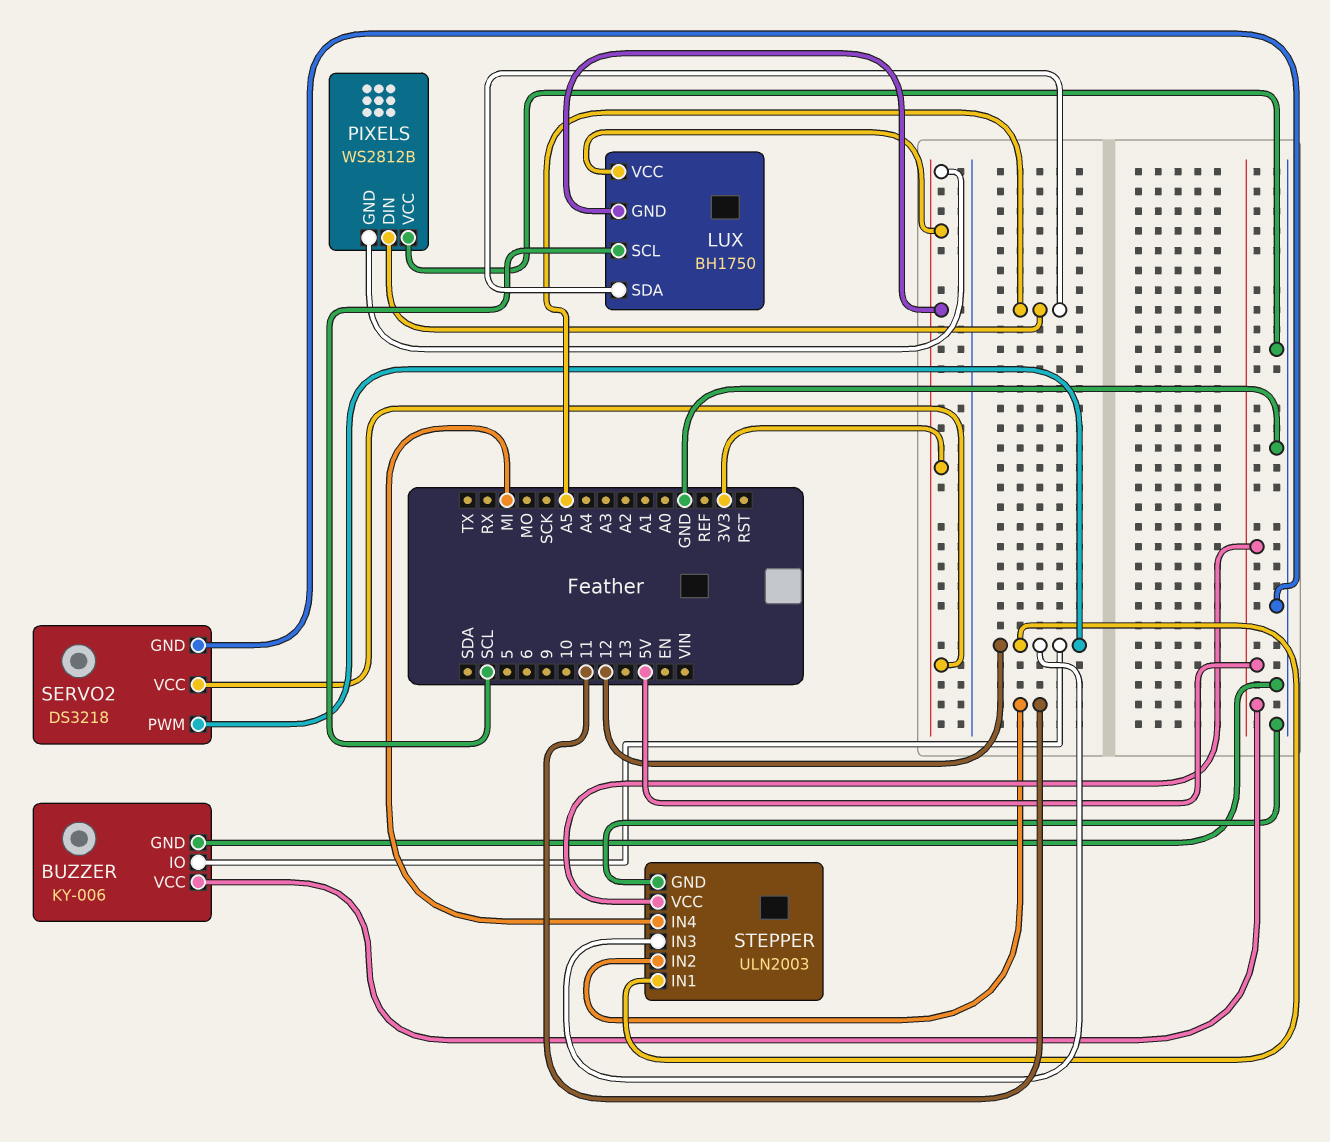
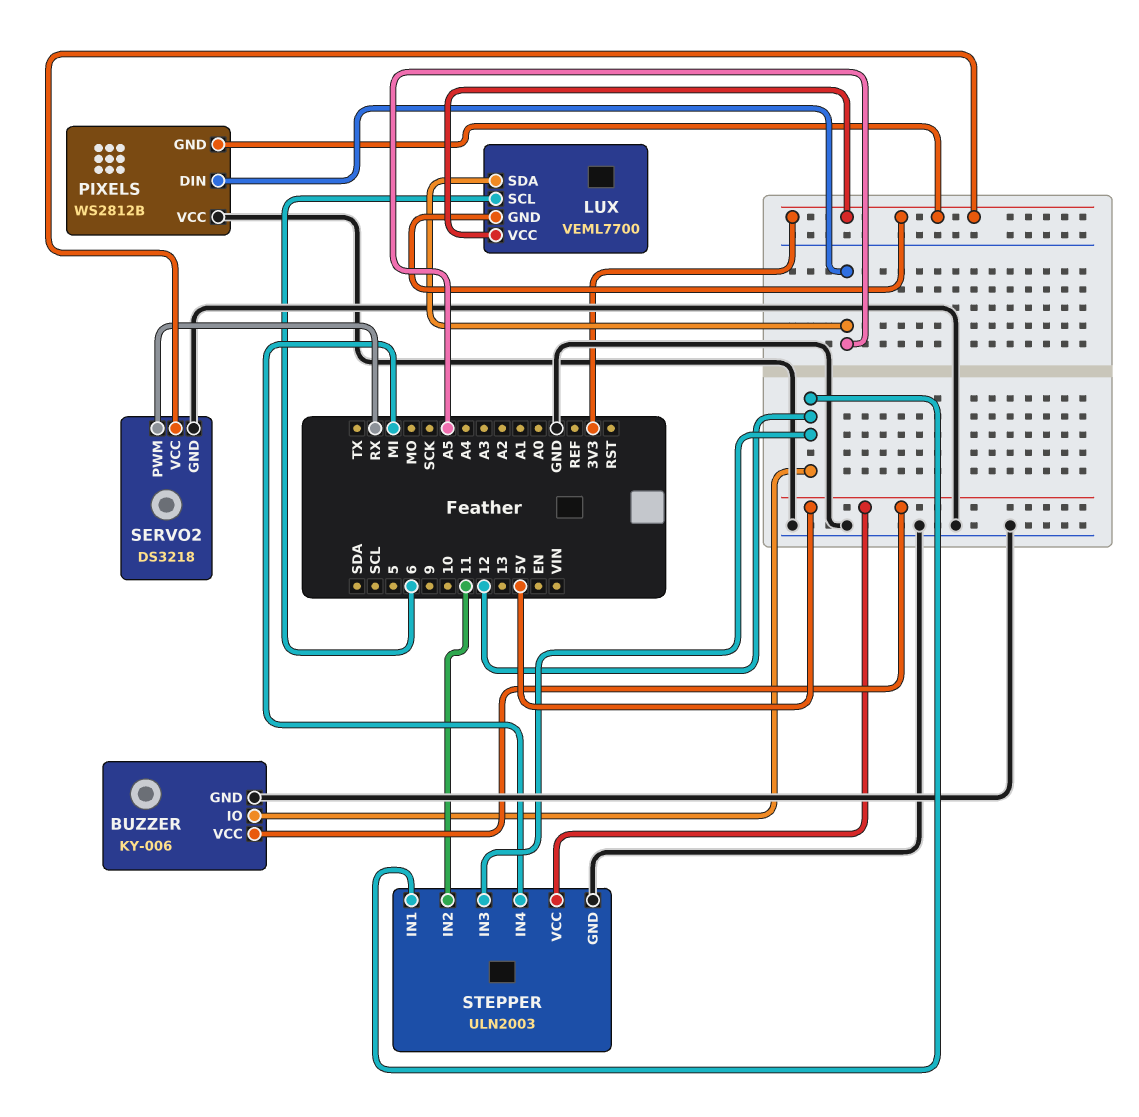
LUX: BH1750 -> VEML7700
LUX pin SCL: SCL -> 6
SERVO2 pin PWM: 12 -> RX

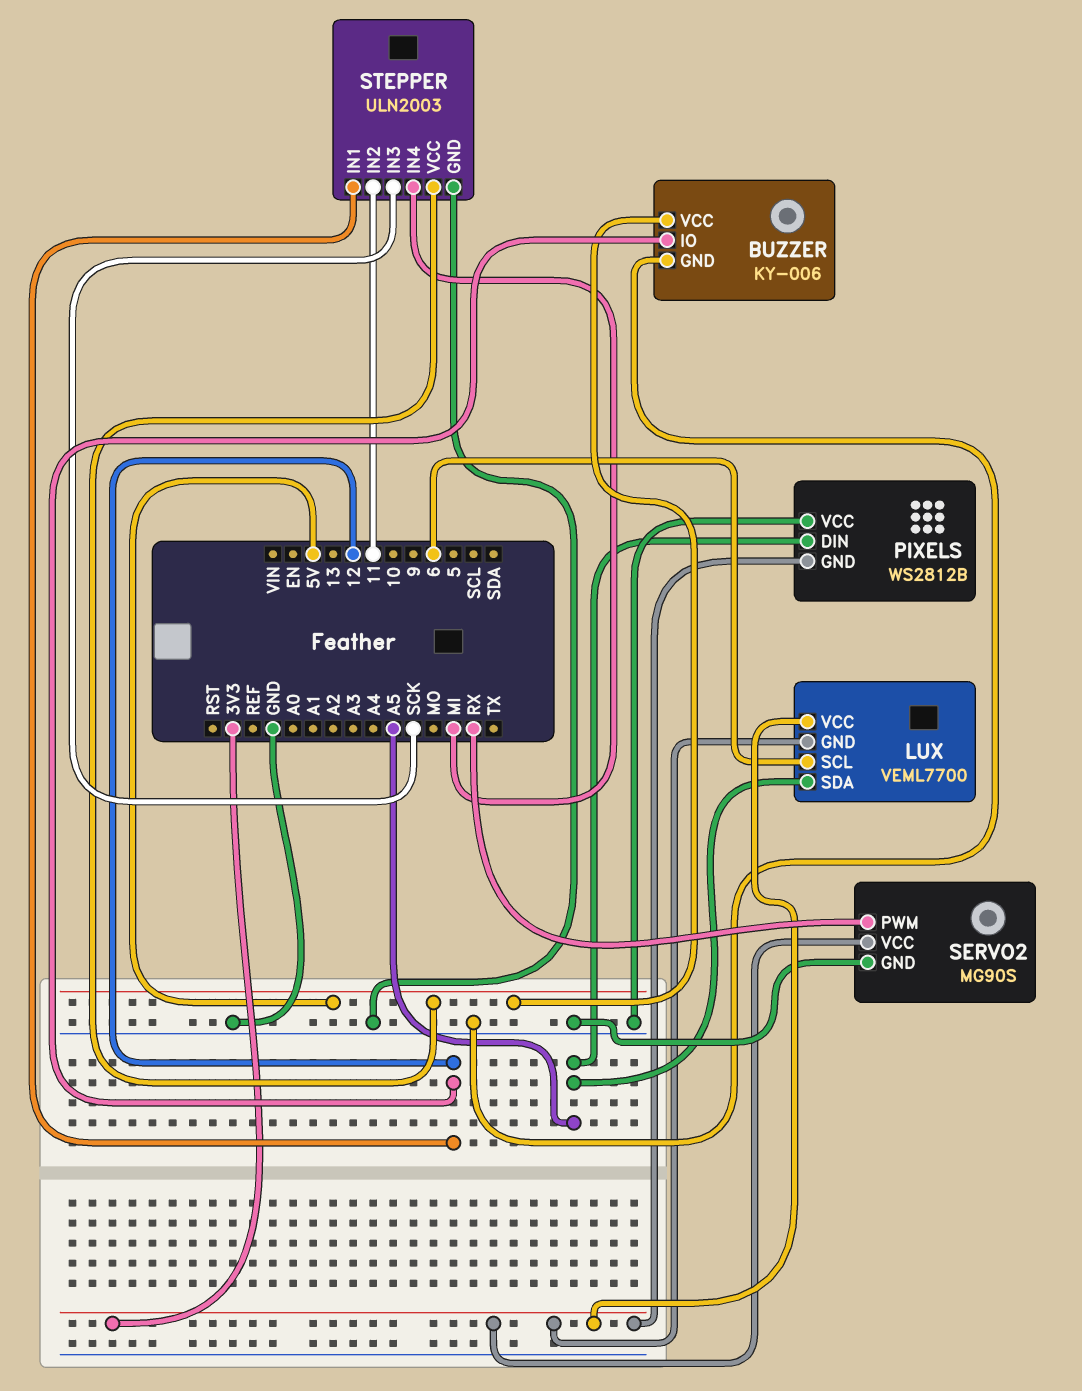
SERVO2: DS3218 -> MG90S
STEPPER pin IN3: 12 -> SCK

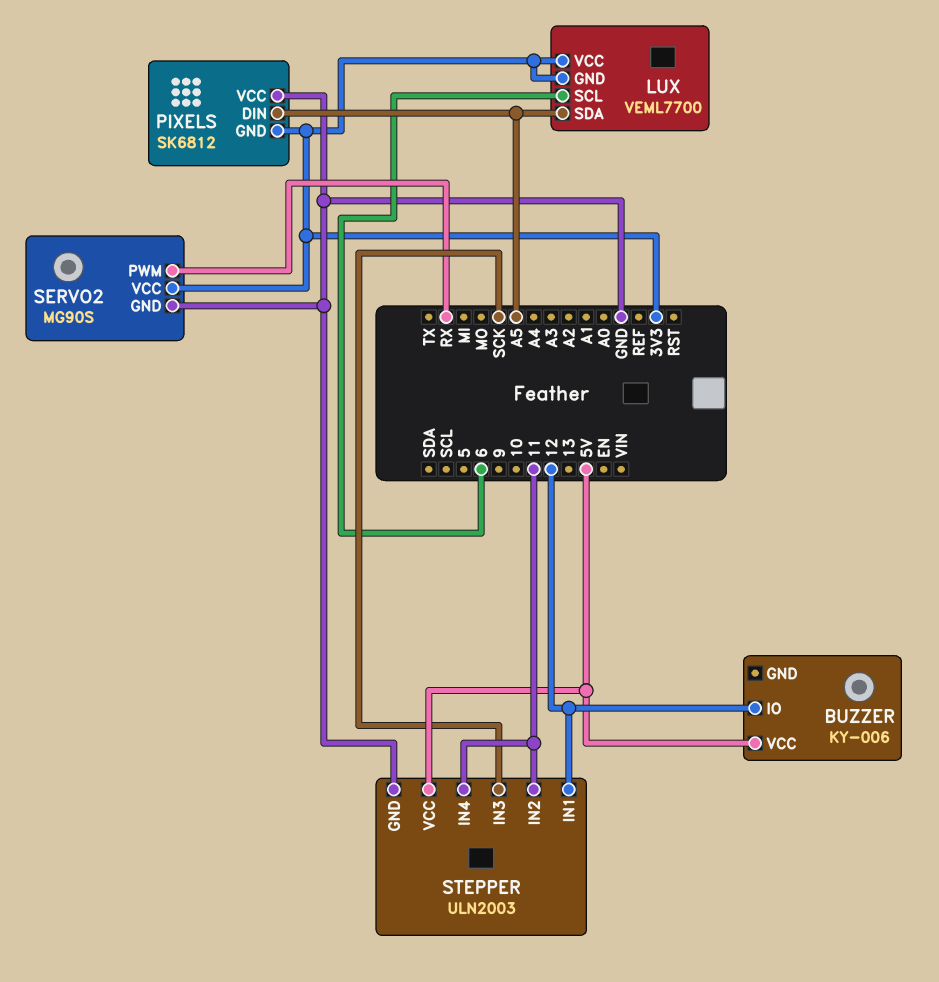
BUZZER pin GND: GND -> none
PIXELS: WS2812B -> SK6812
STEPPER pin IN4: MI -> 11

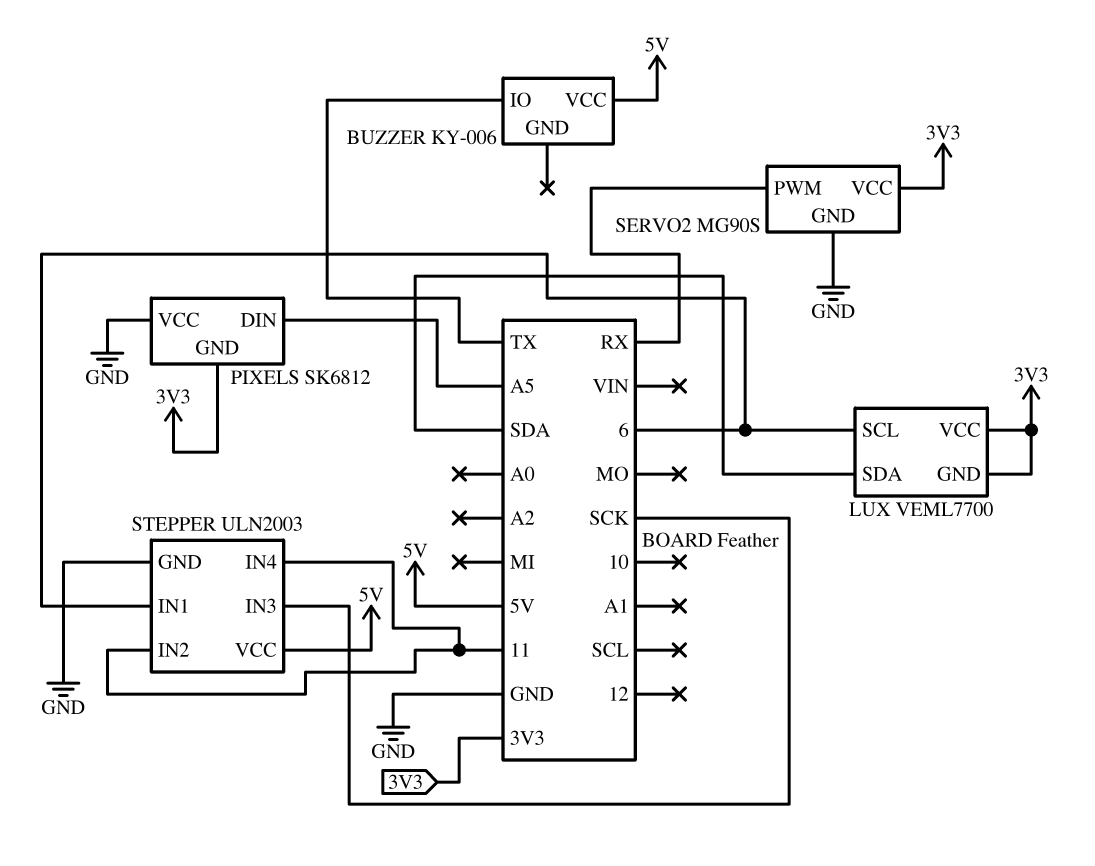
BUZZER pin IO: 12 -> TX
LUX pin SDA: A5 -> SDA
STEPPER pin IN1: 12 -> 6

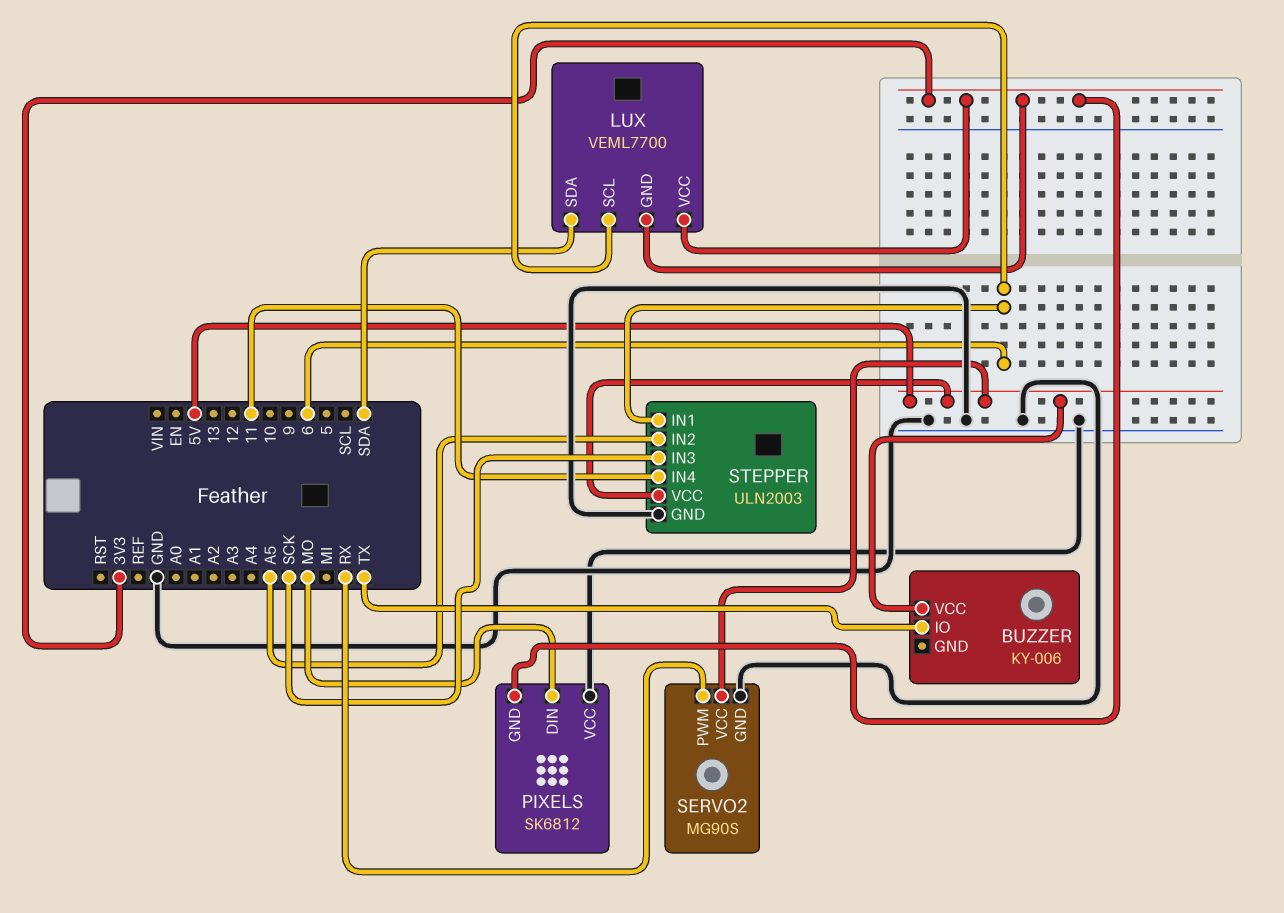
PIXELS pin DIN: A5 -> MO
SERVO2 pin VCC: 3V3 -> 5V
STEPPER pin IN2: 11 -> A5

